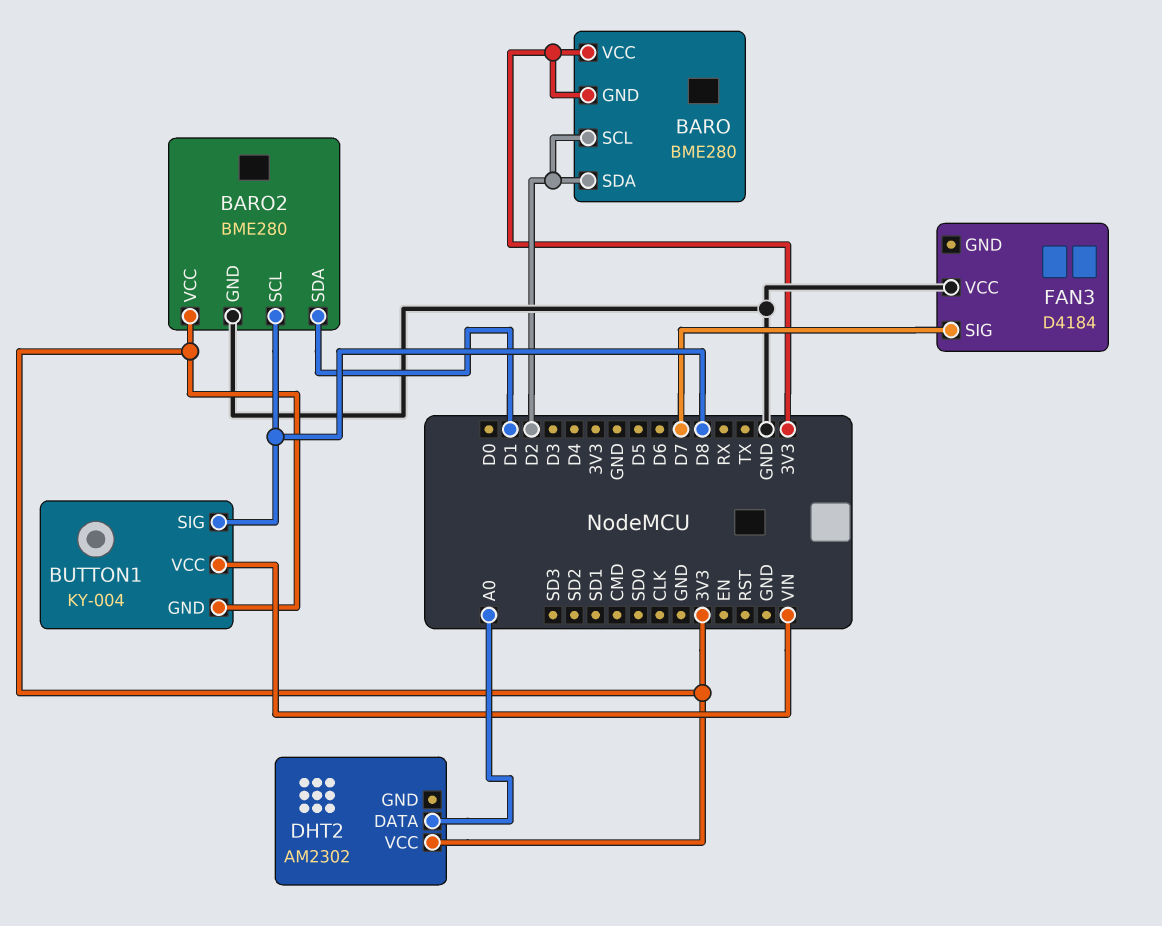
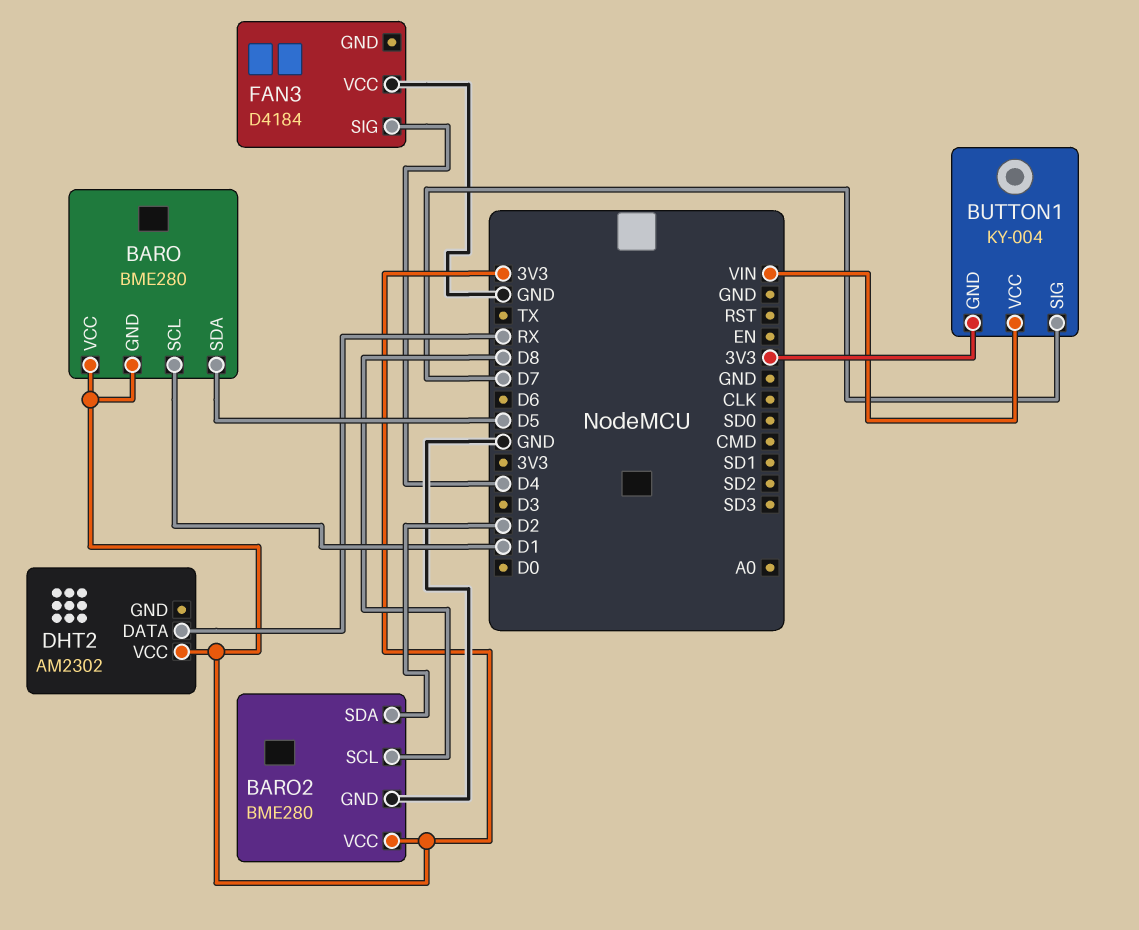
BARO pin SCL: D2 -> D1
BARO pin SDA: D2 -> D5
BARO2 pin SDA: D1 -> D2
BUTTON1 pin SIG: D8 -> D7
DHT2 pin DATA: A0 -> RX
FAN3 pin SIG: D7 -> D4

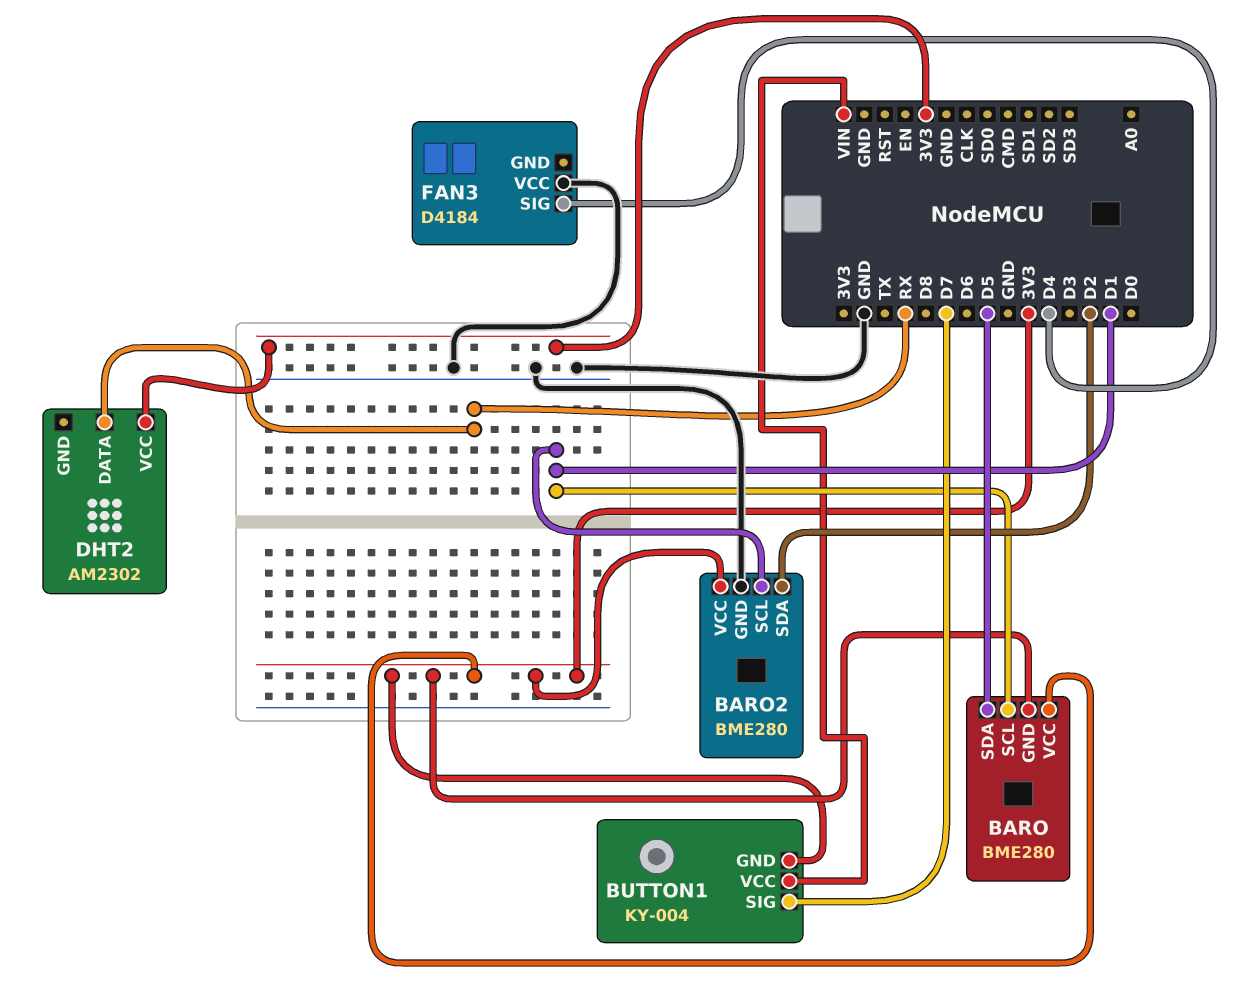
BARO2 pin SCL: D8 -> D1

